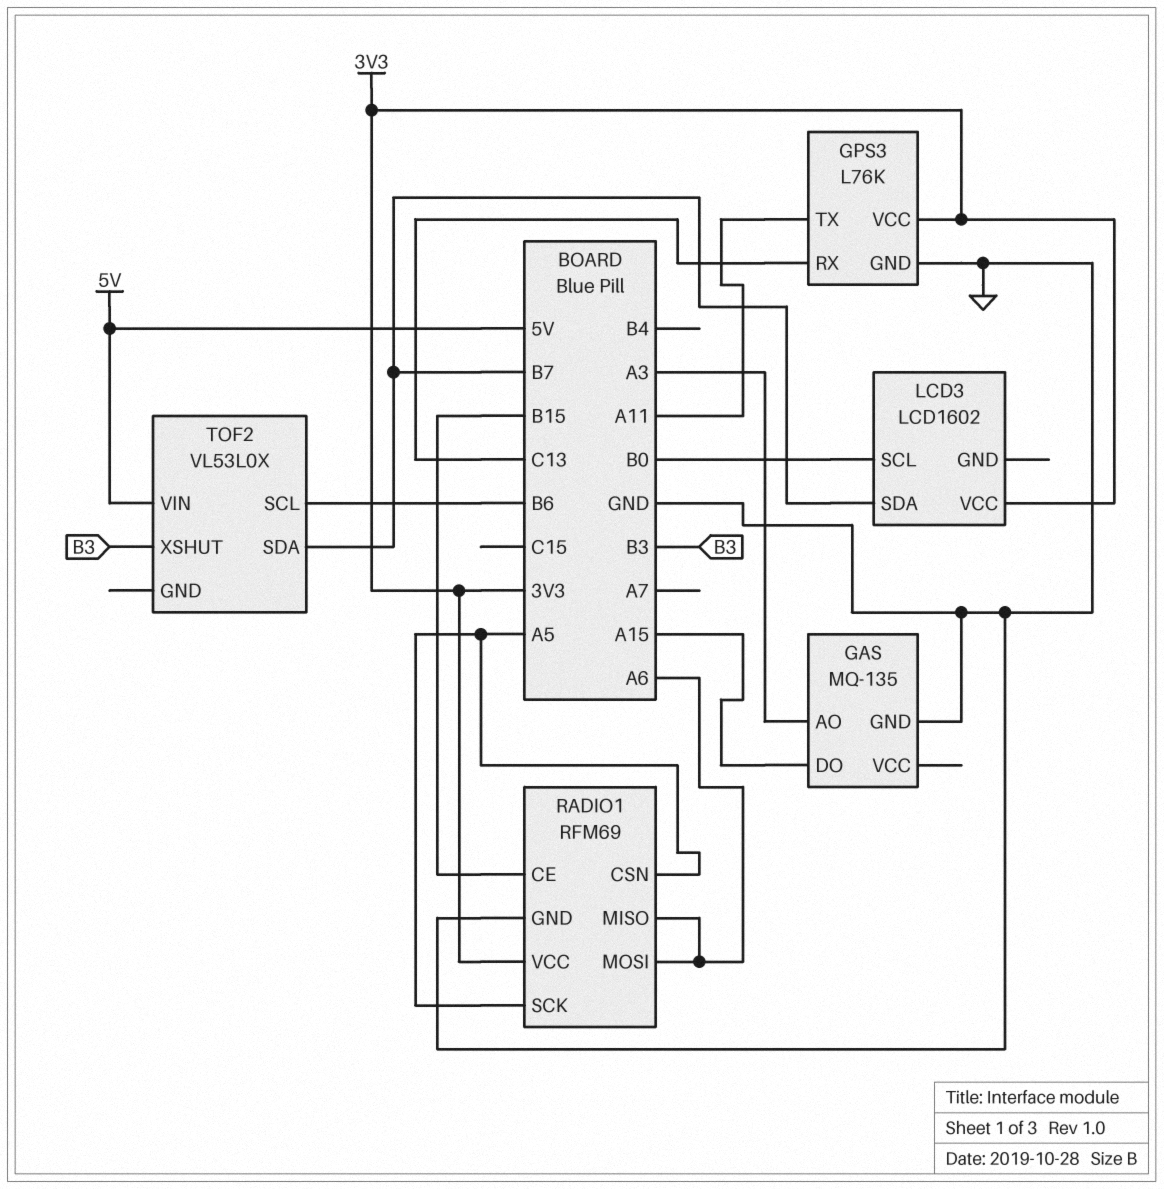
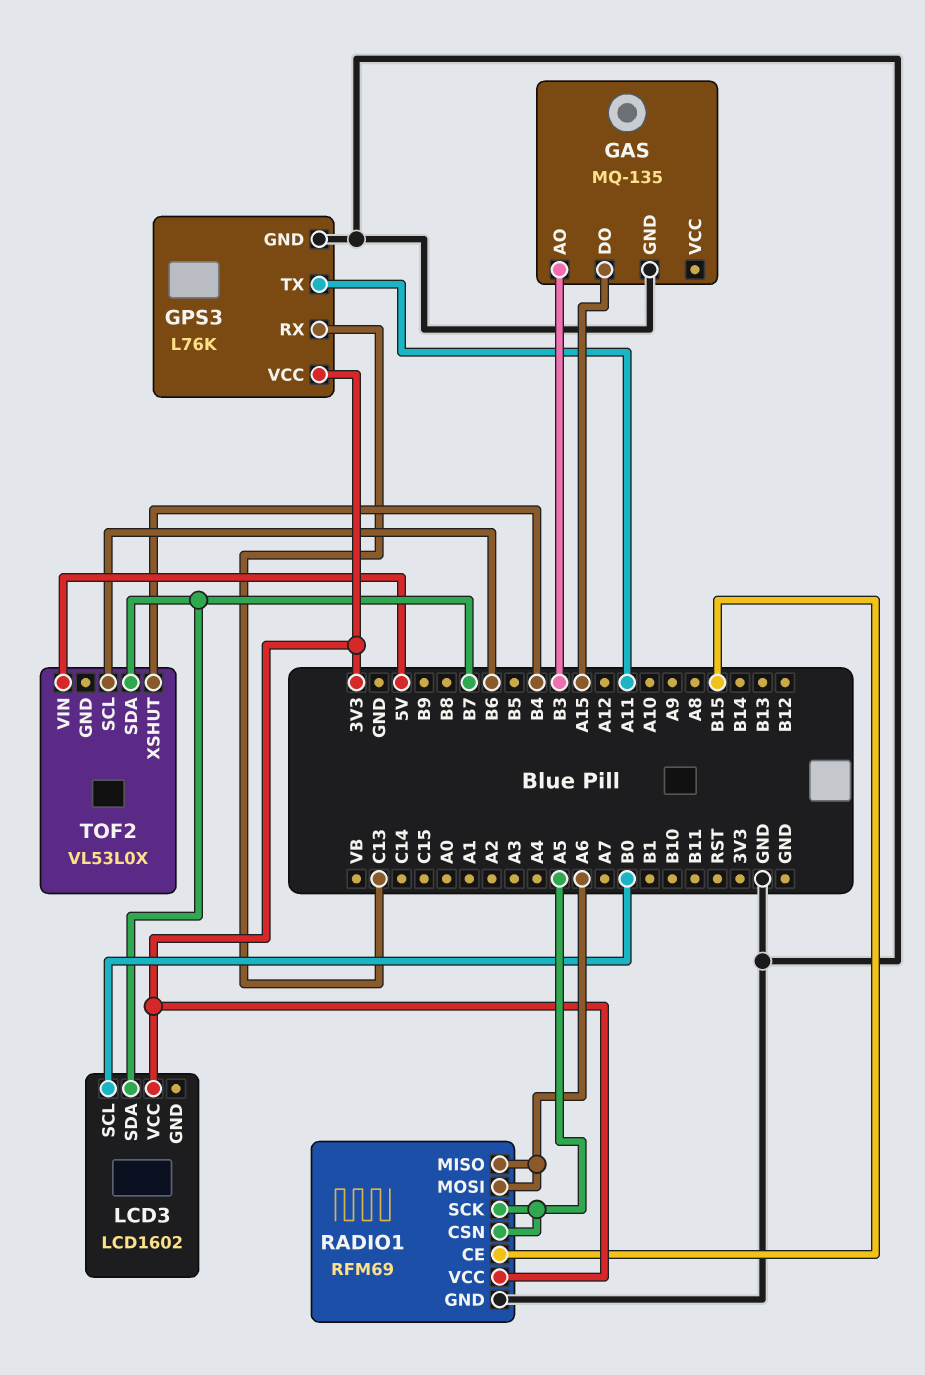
GAS pin AO: A3 -> B3
TOF2 pin XSHUT: B3 -> B4

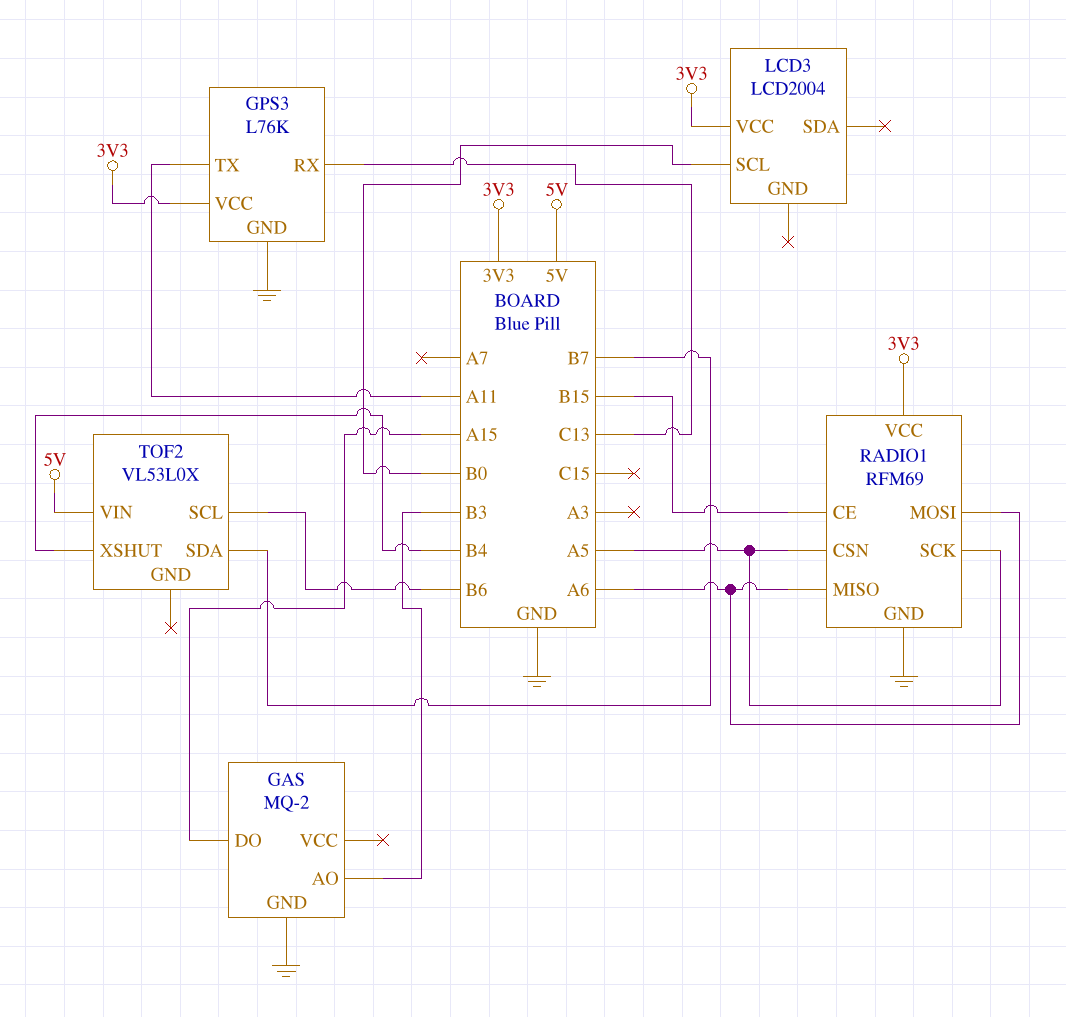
GAS: MQ-135 -> MQ-2
LCD3: LCD1602 -> LCD2004
LCD3 pin SDA: B7 -> none

